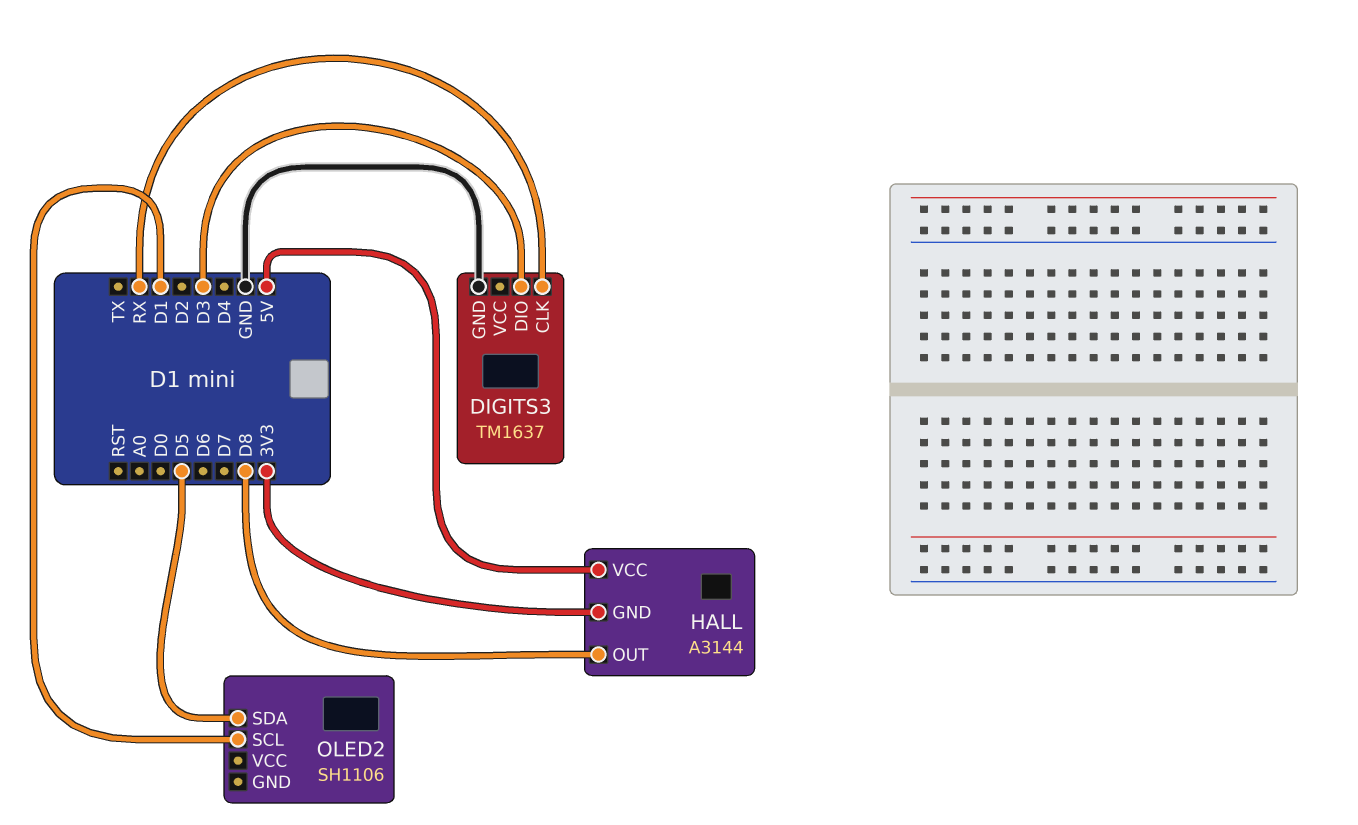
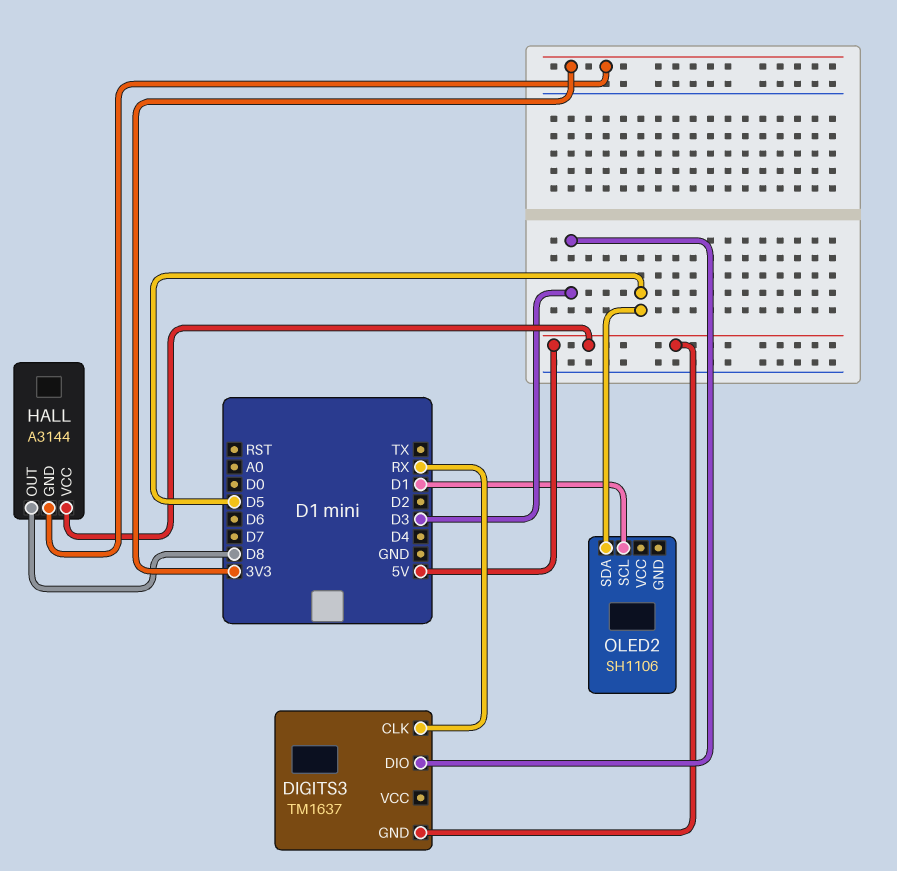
DIGITS3 pin GND: GND -> 5V

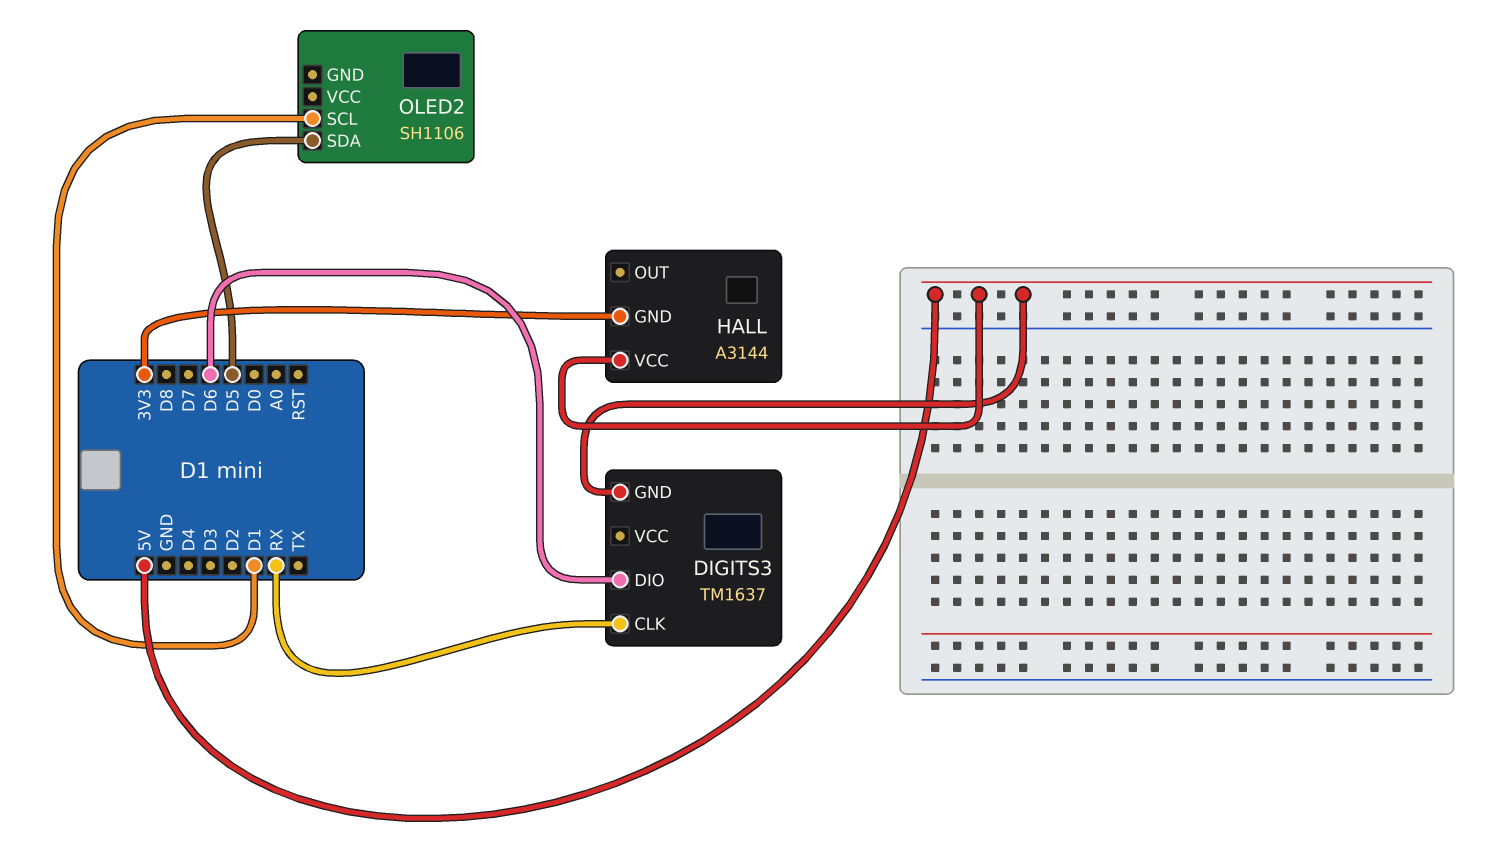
DIGITS3 pin DIO: D3 -> D6
HALL pin OUT: D8 -> none

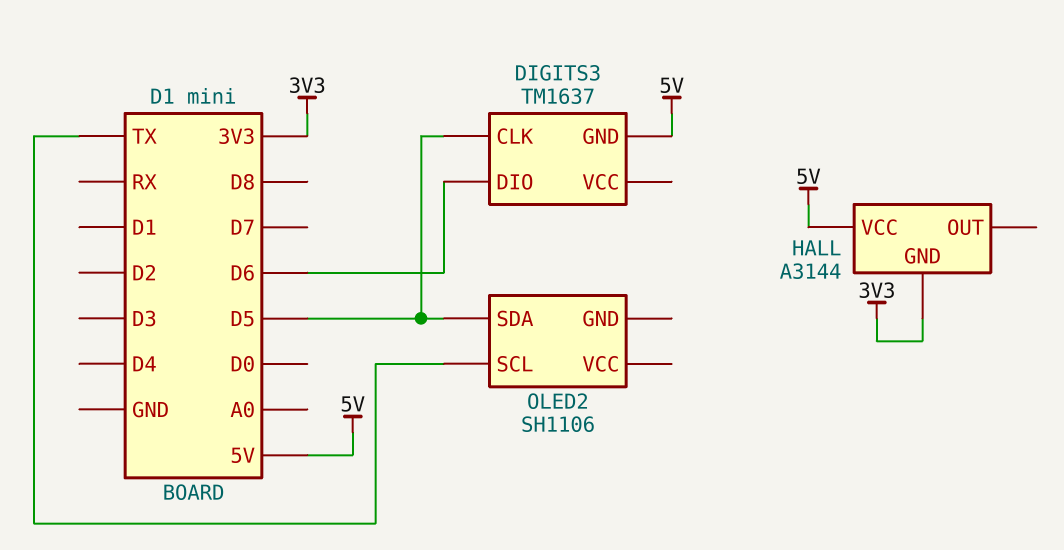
DIGITS3 pin CLK: RX -> D5
OLED2 pin SCL: D1 -> TX

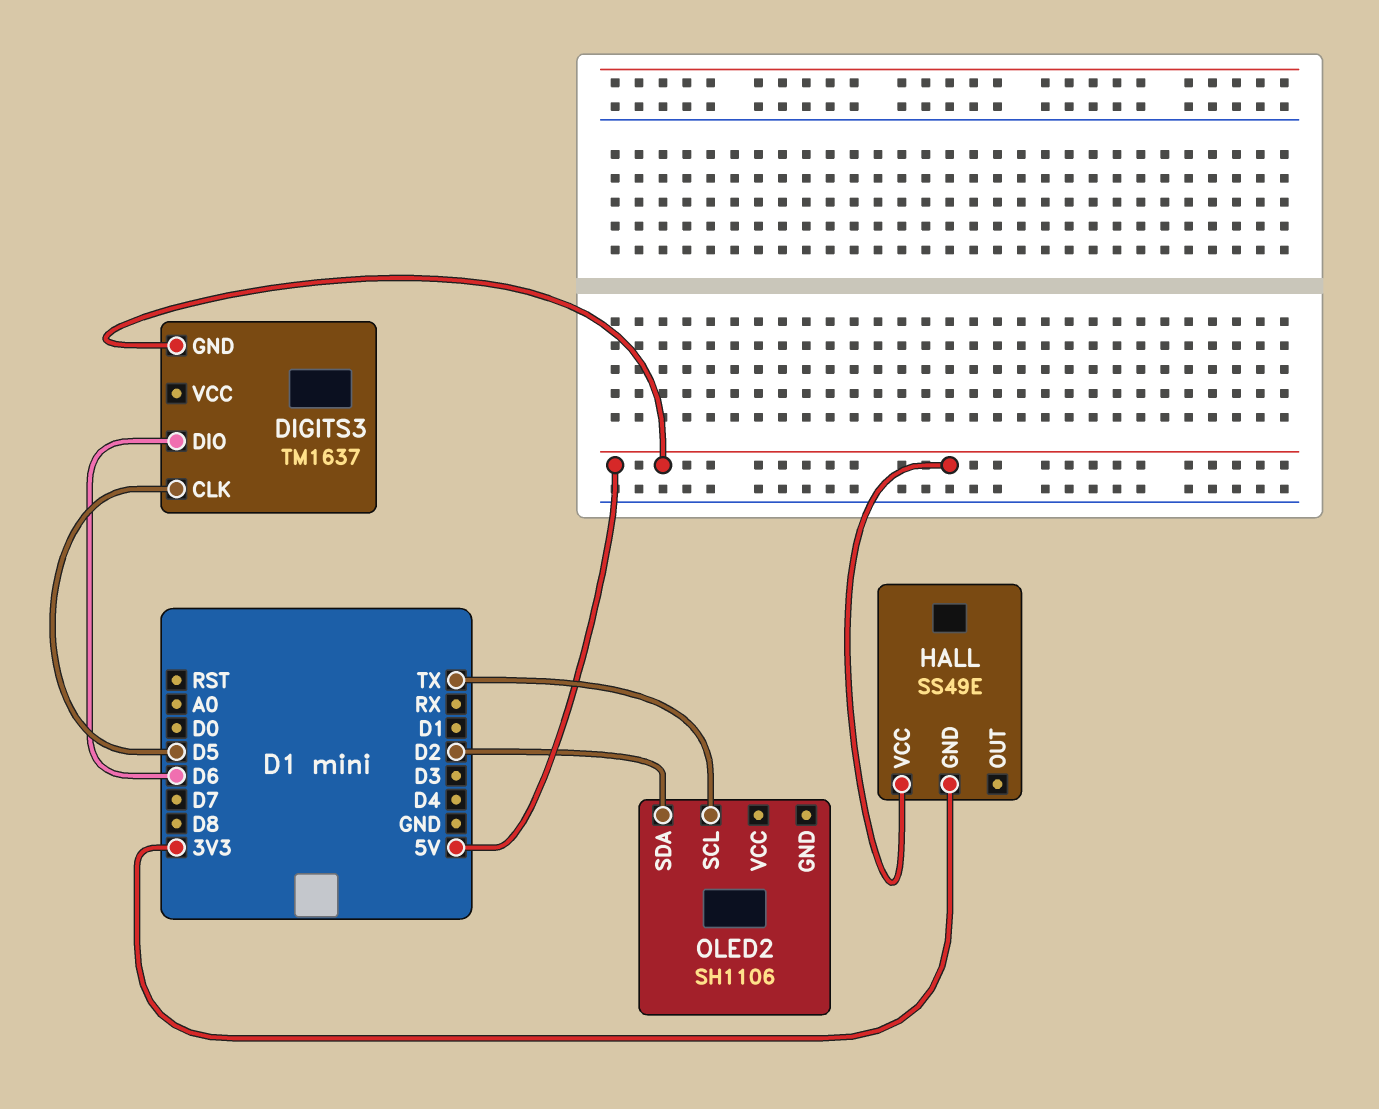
HALL: A3144 -> SS49E
OLED2 pin SDA: D5 -> D2

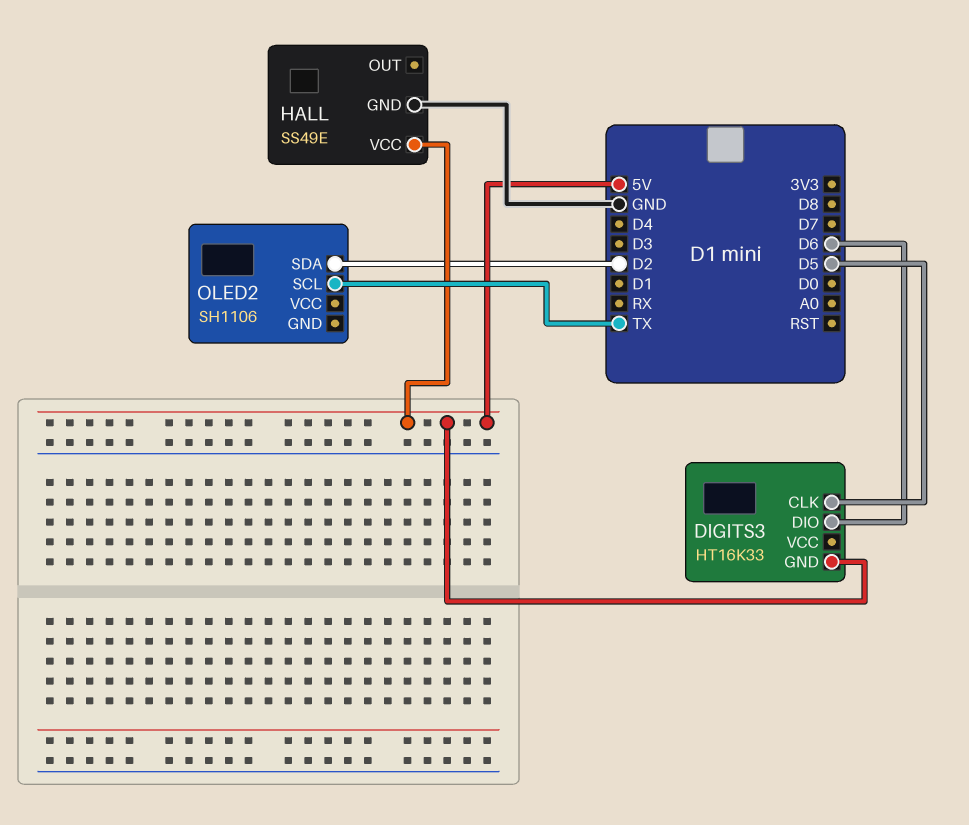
DIGITS3: TM1637 -> HT16K33
HALL pin GND: 3V3 -> GND

